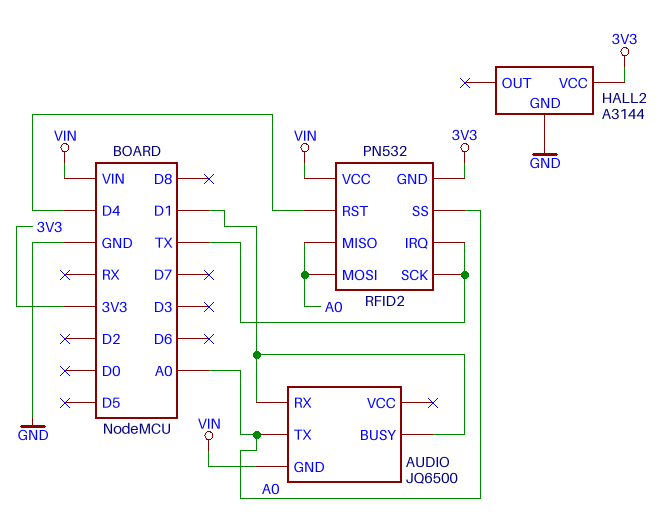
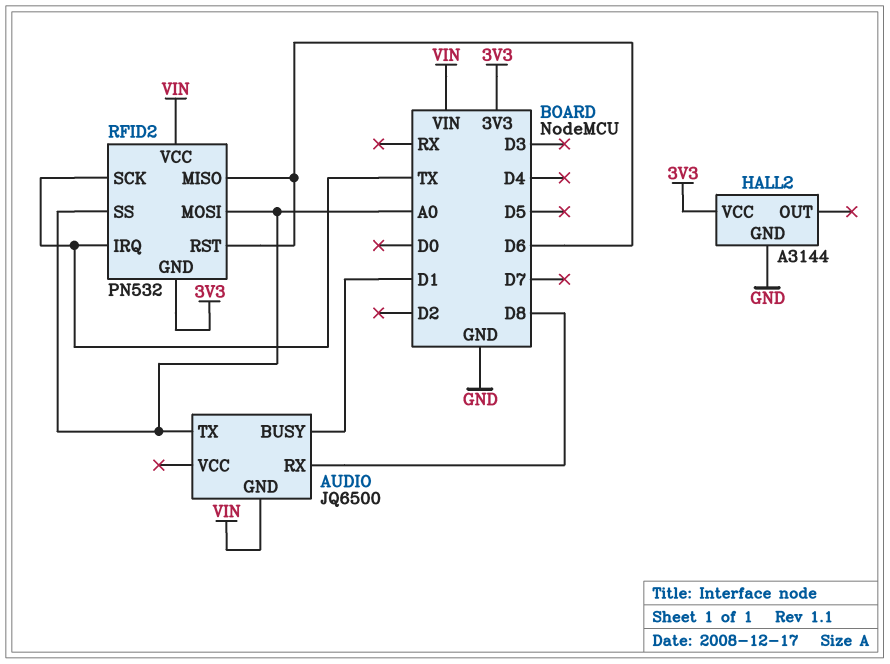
AUDIO pin RX: D1 -> D8
RFID2 pin MISO: A0 -> D6
RFID2 pin RST: D4 -> D6

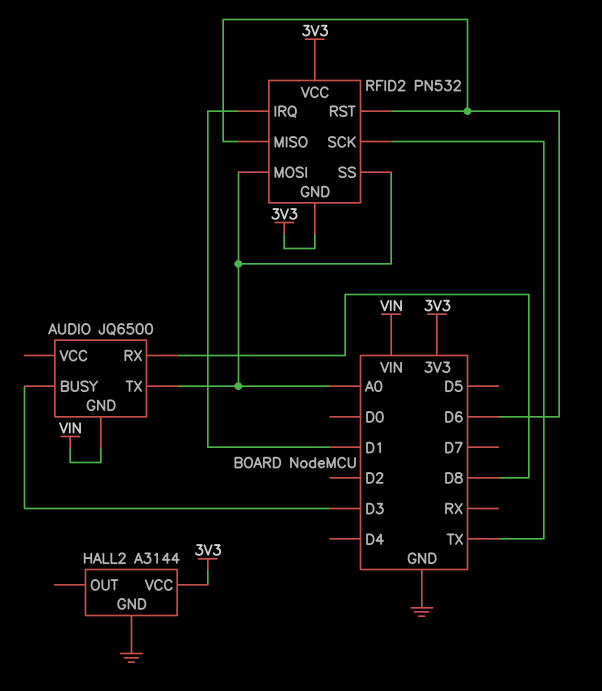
AUDIO pin BUSY: D1 -> D3
RFID2 pin IRQ: TX -> D1
RFID2 pin VCC: VIN -> 3V3

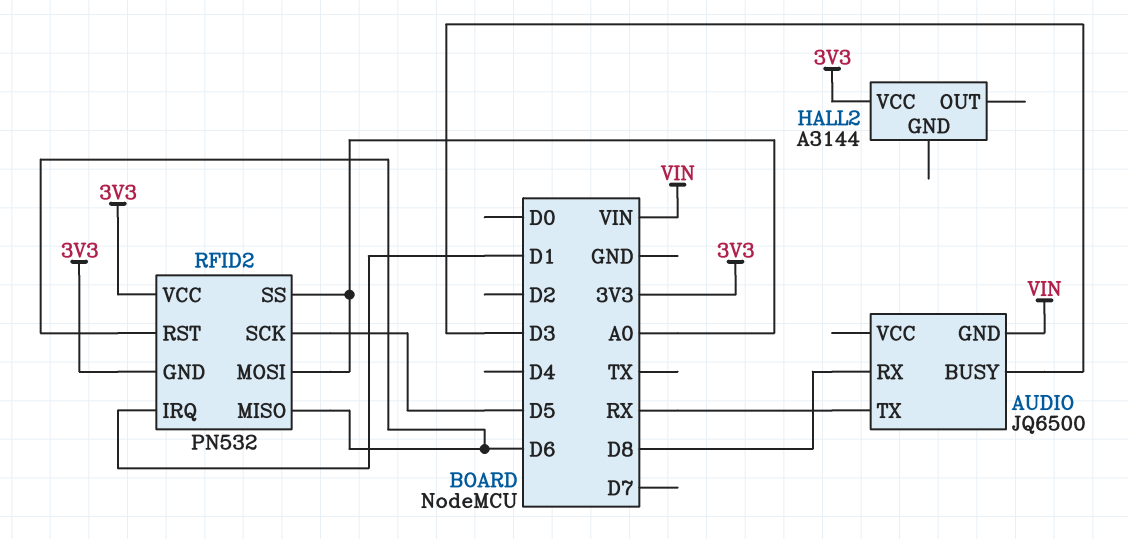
AUDIO pin TX: A0 -> RX
HALL2 pin GND: GND -> none
RFID2 pin SCK: TX -> D5

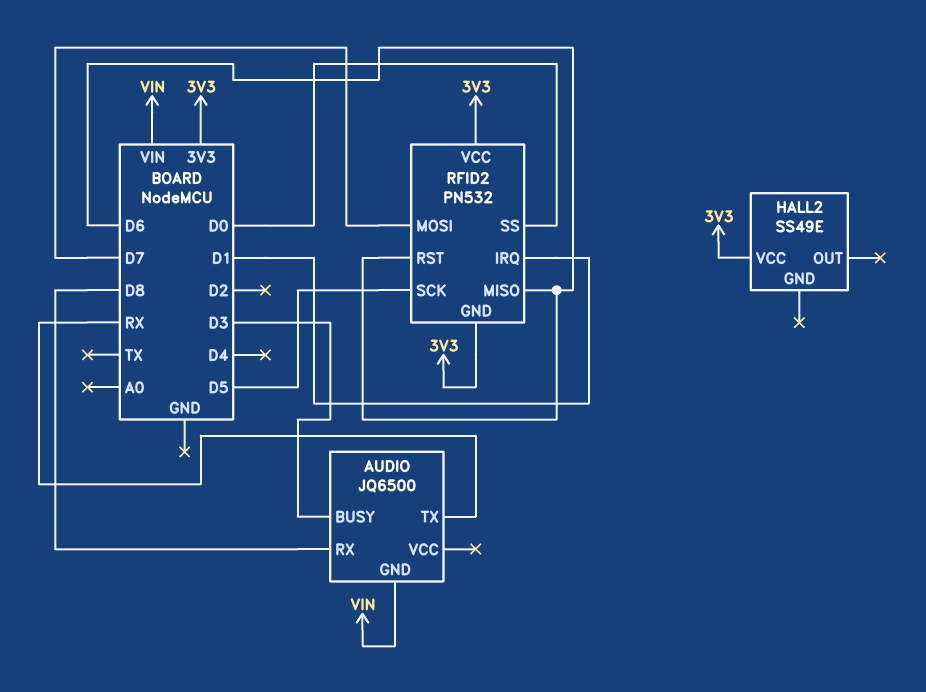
HALL2: A3144 -> SS49E
RFID2 pin MOSI: A0 -> D7
RFID2 pin SS: A0 -> D0

